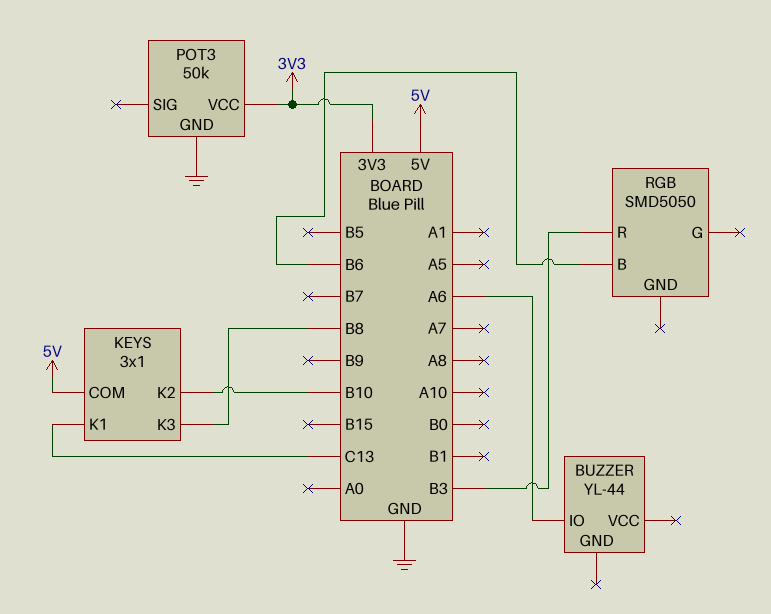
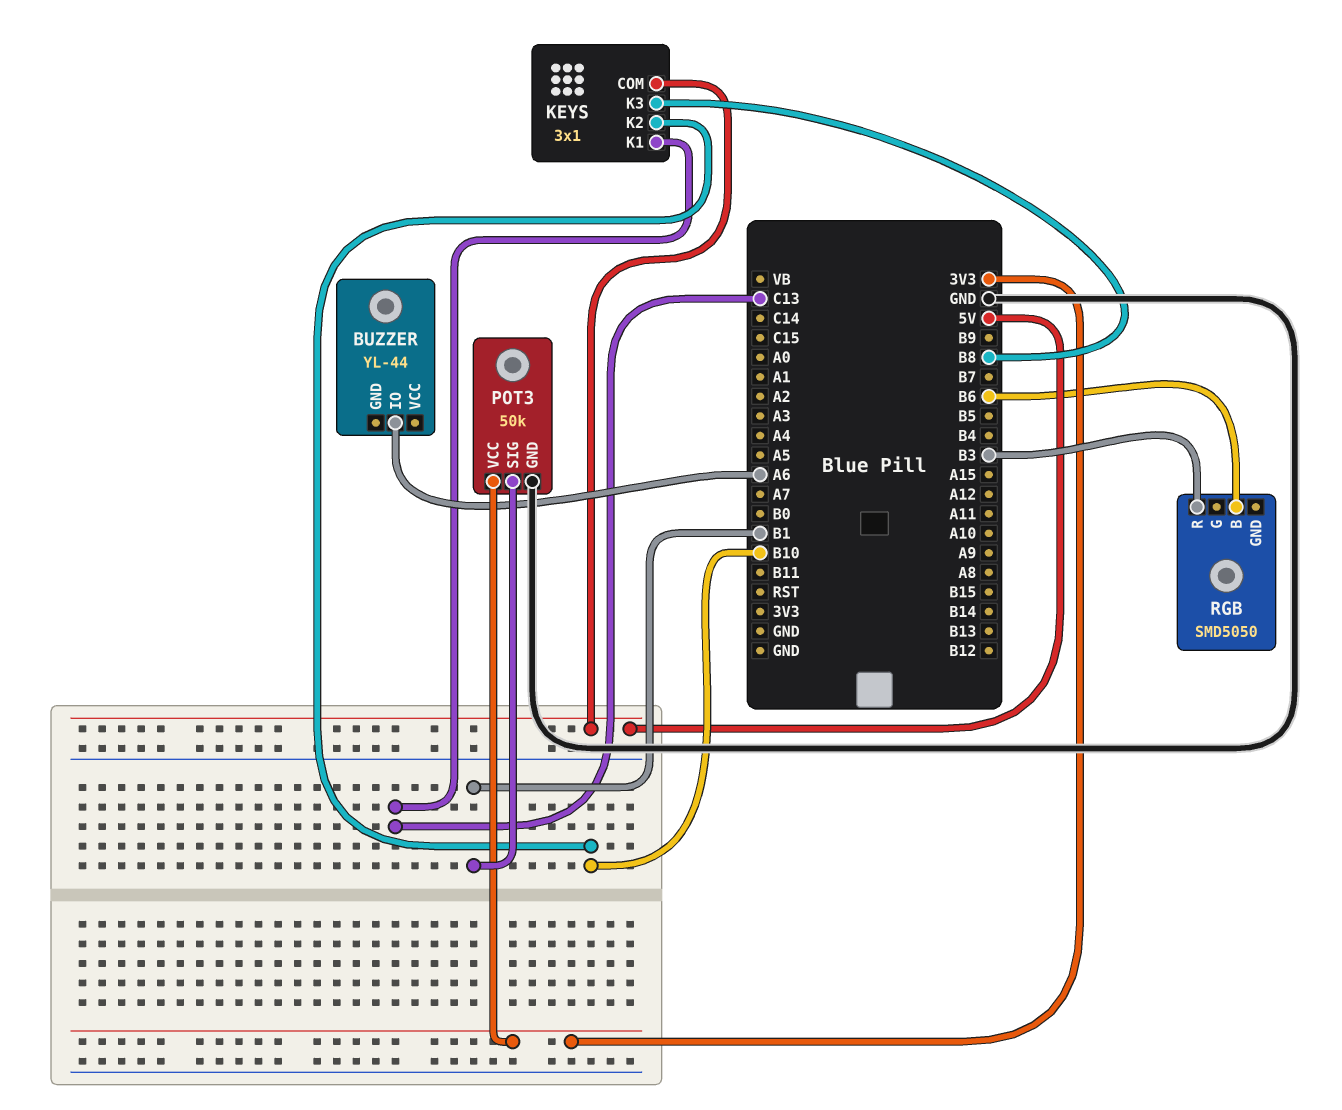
POT3 pin SIG: none -> B1

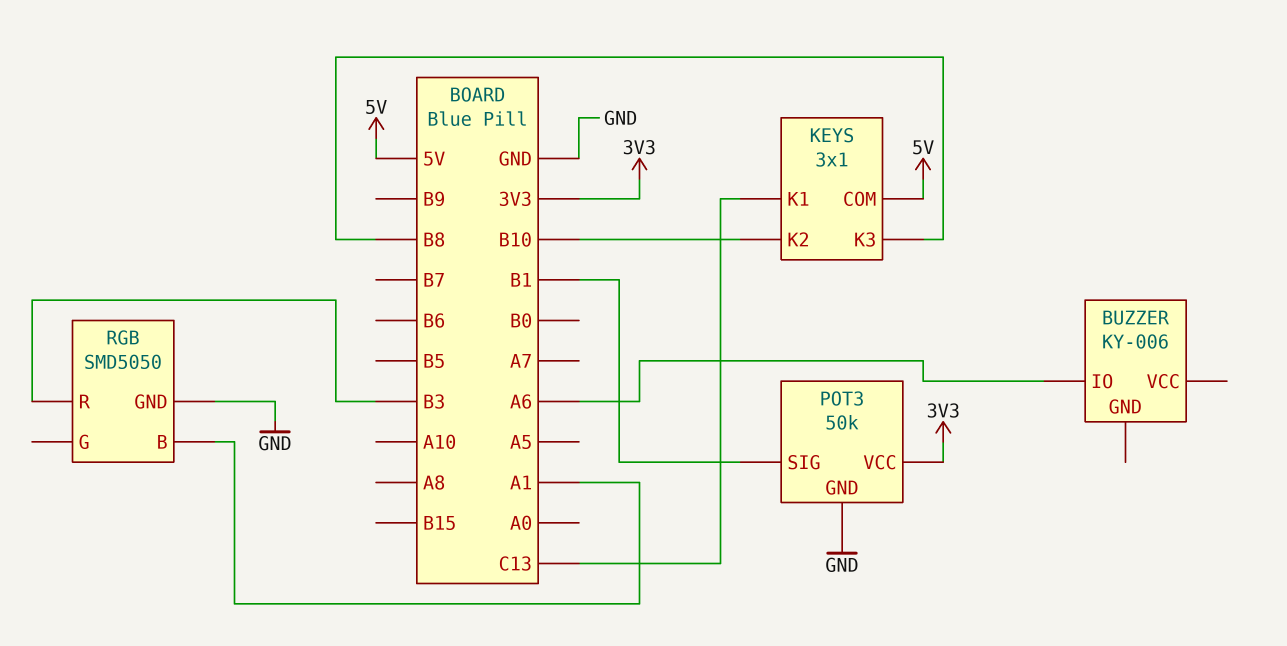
BUZZER: YL-44 -> KY-006
RGB pin B: B6 -> A1
RGB pin GND: none -> GND

